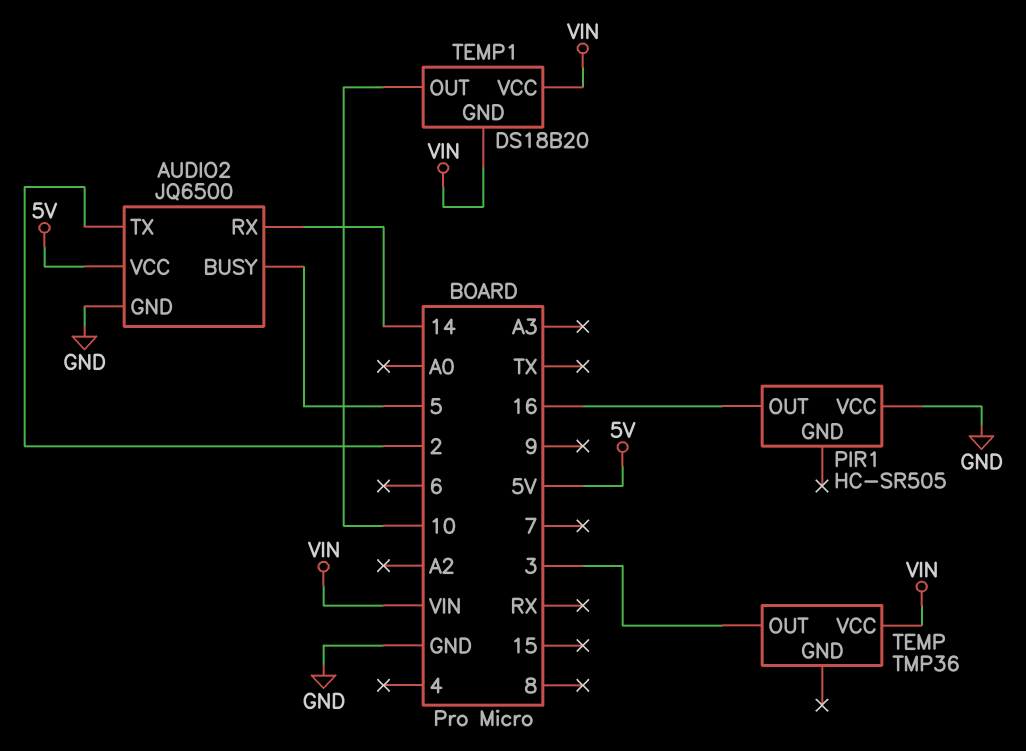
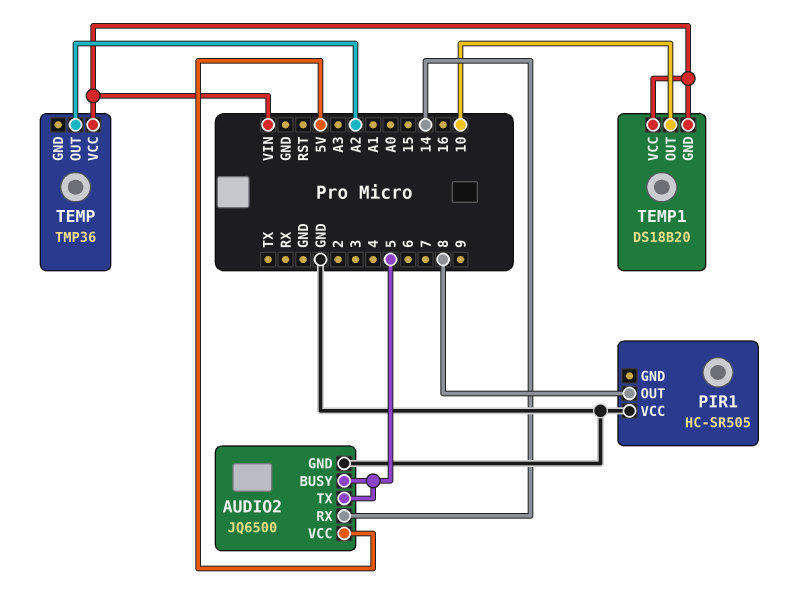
AUDIO2 pin TX: 2 -> 5
PIR1 pin OUT: 16 -> 8
TEMP pin OUT: 3 -> A2

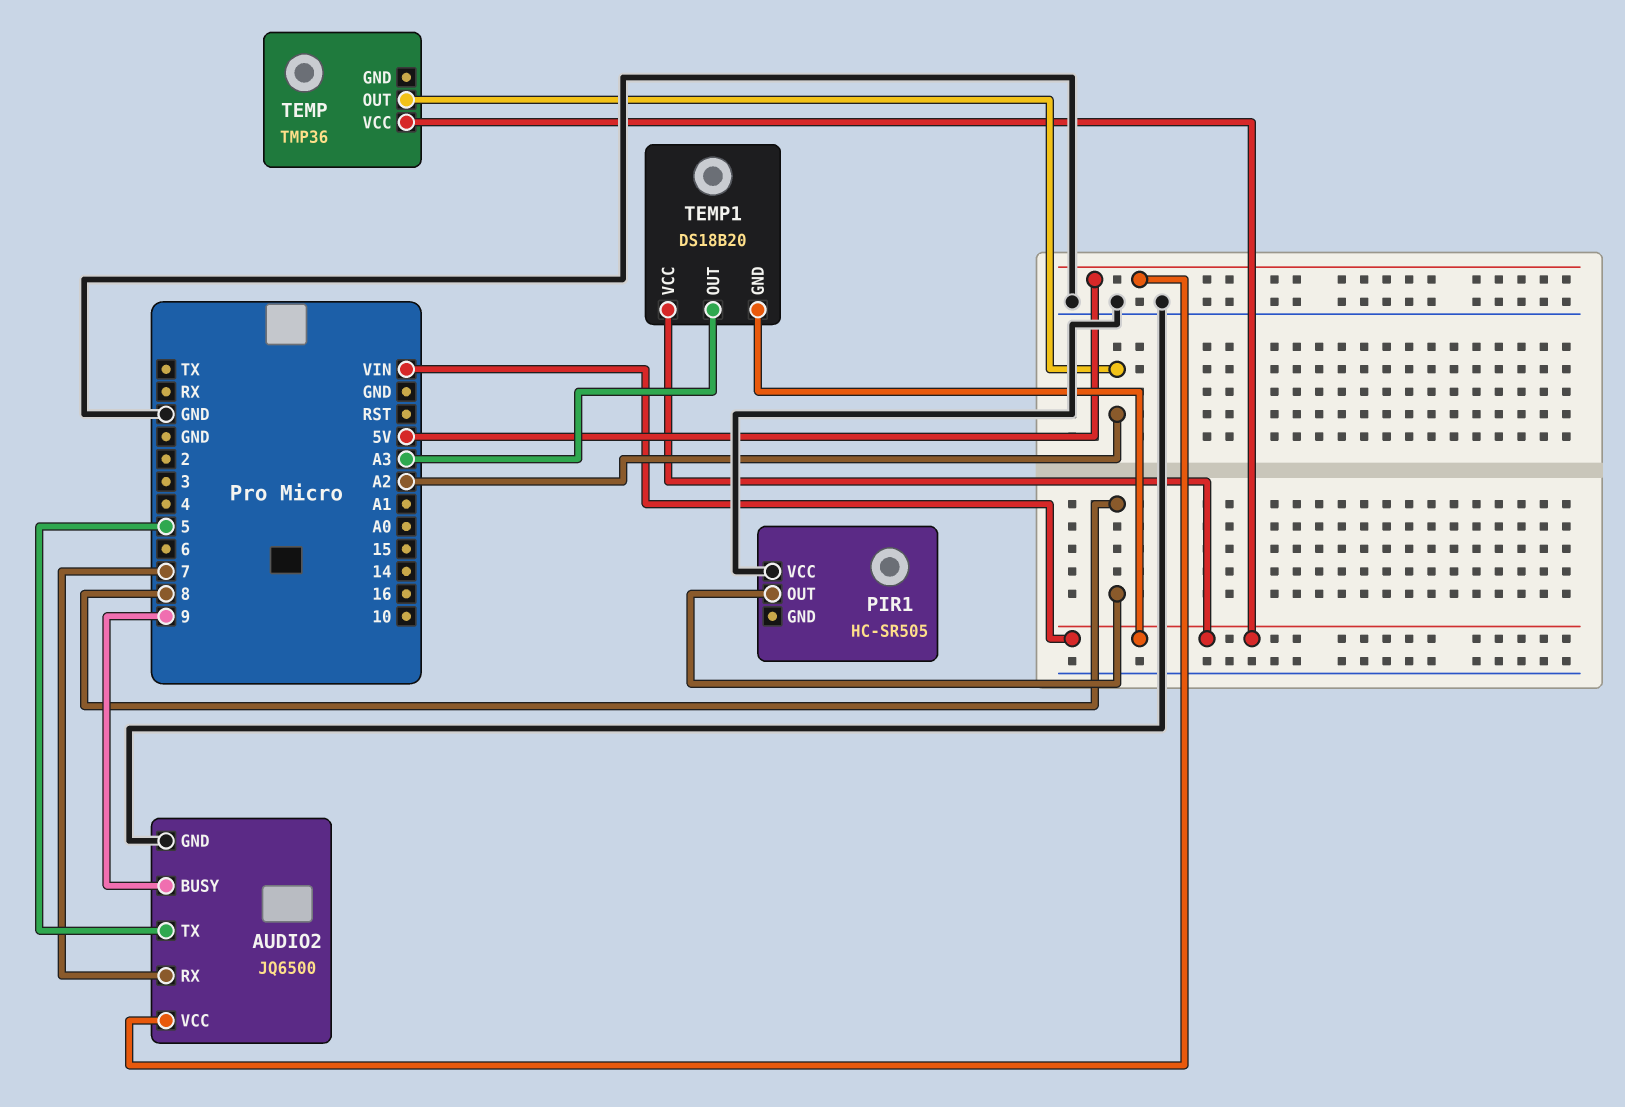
AUDIO2 pin BUSY: 5 -> 9
AUDIO2 pin RX: 14 -> 7
TEMP1 pin OUT: 10 -> A3

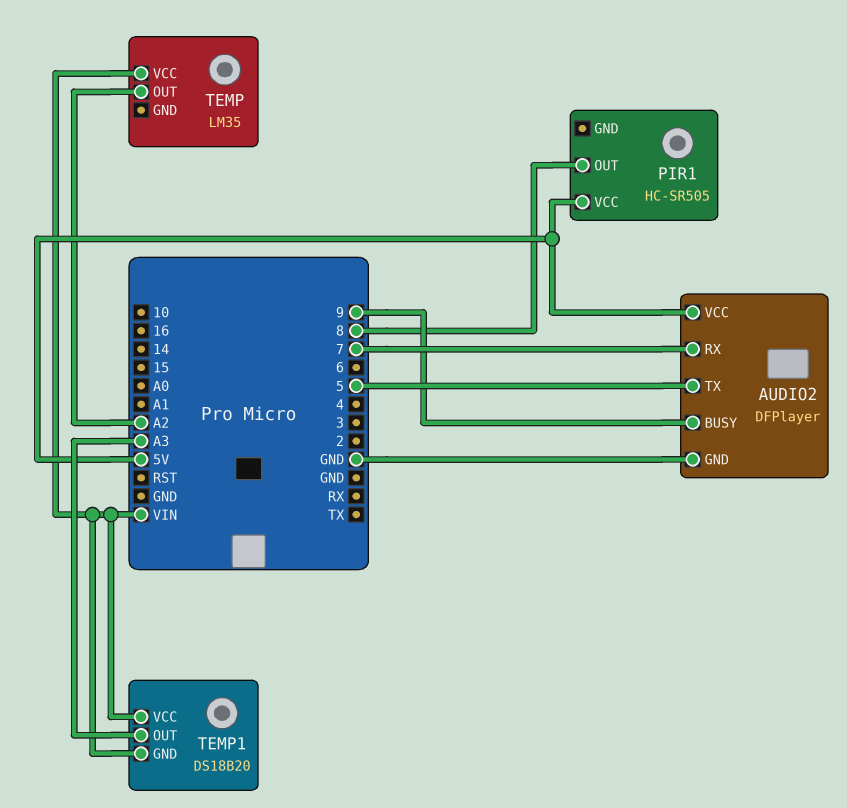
AUDIO2: JQ6500 -> DFPlayer
PIR1 pin VCC: GND -> 5V
TEMP: TMP36 -> LM35

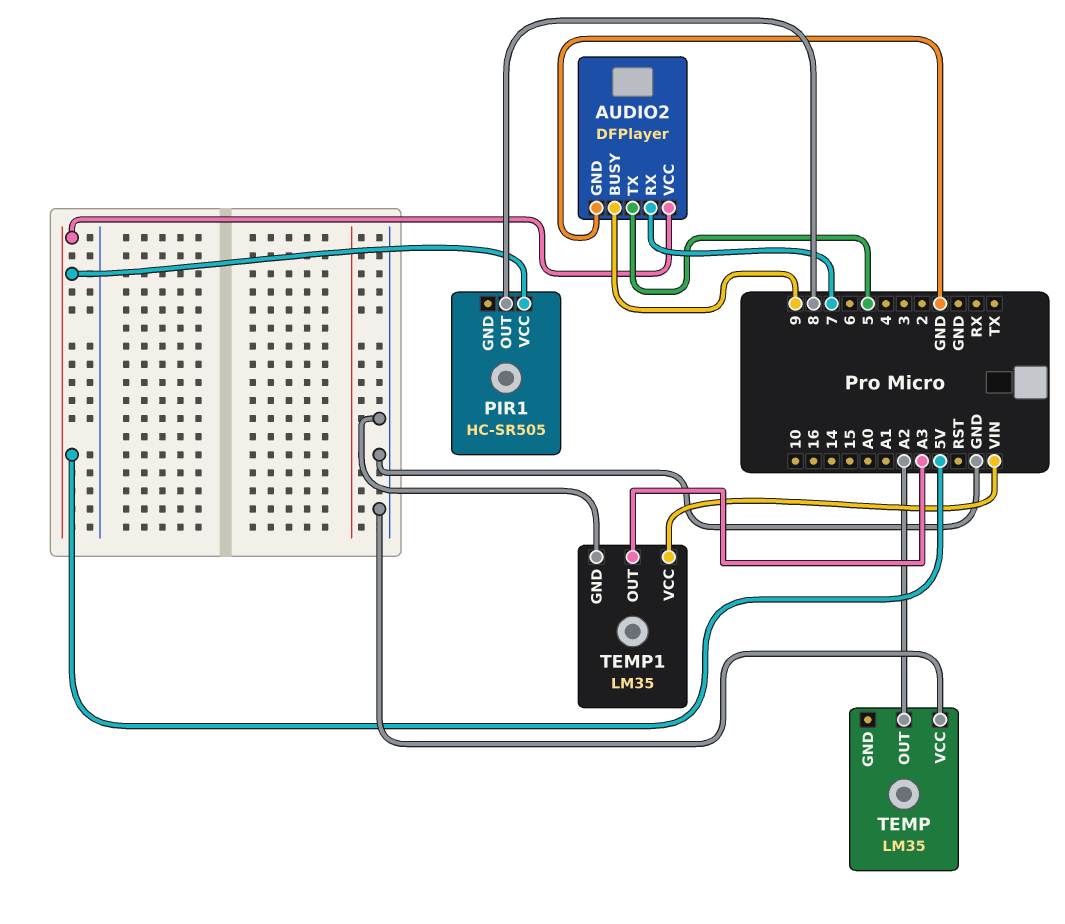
TEMP pin VCC: VIN -> GND
TEMP1: DS18B20 -> LM35
TEMP1 pin GND: VIN -> GND

